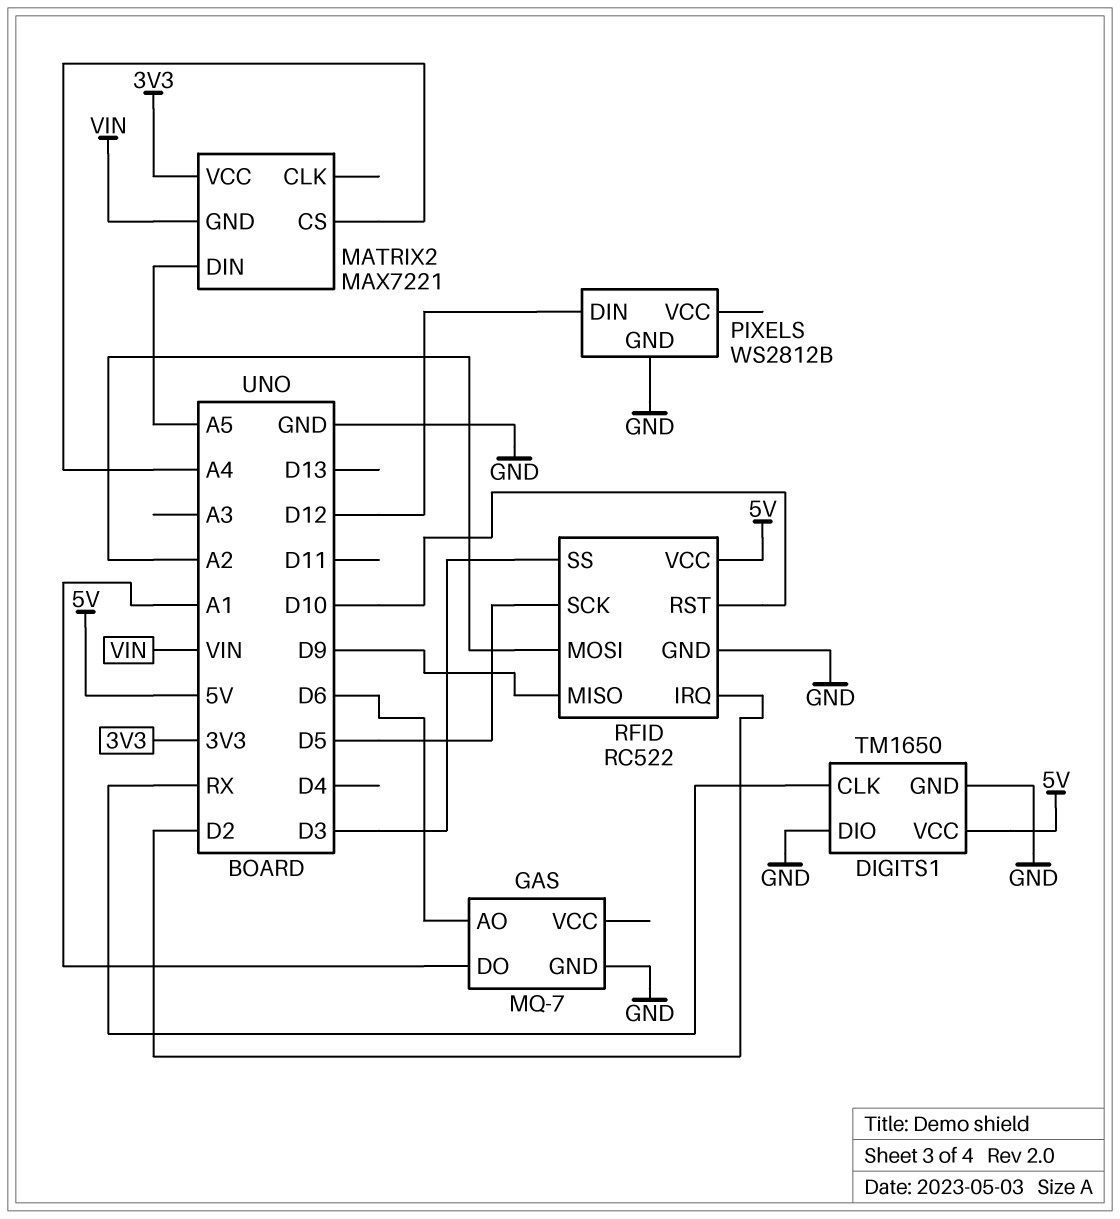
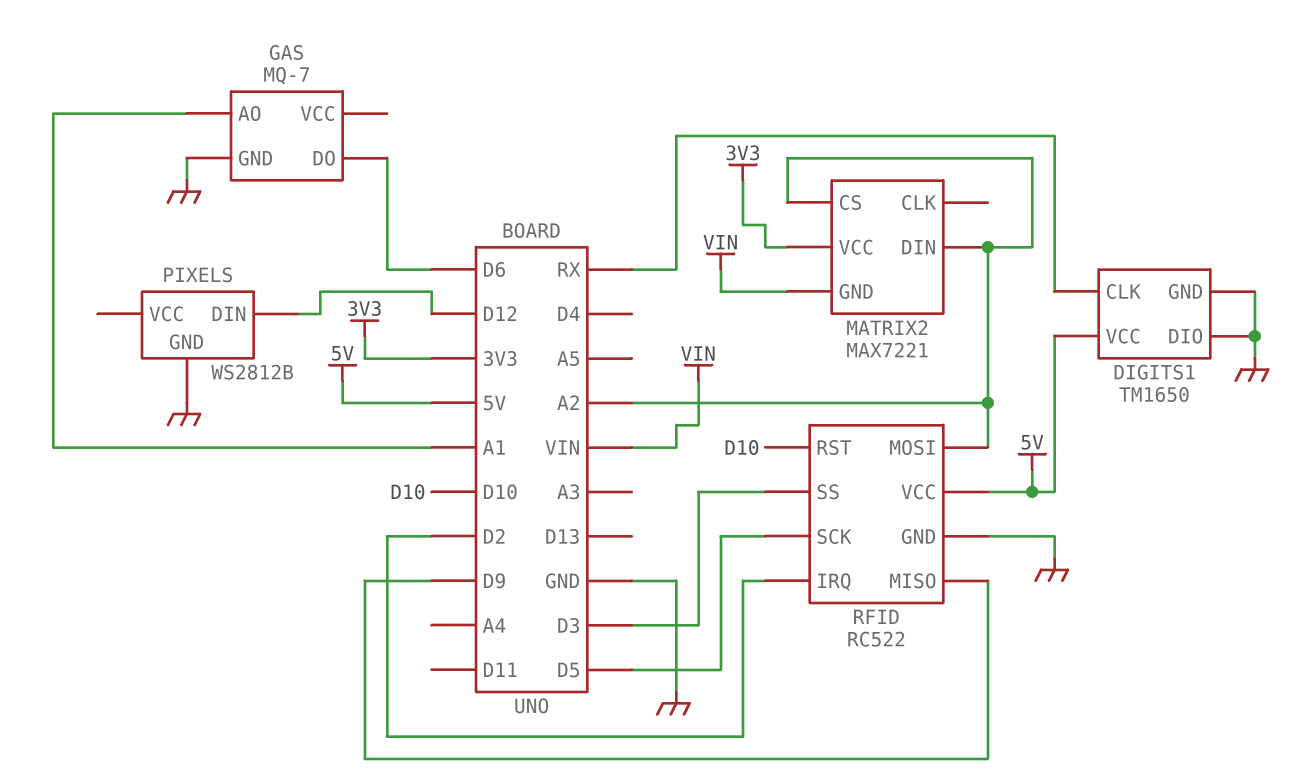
GAS pin AO: D6 -> A1
GAS pin DO: A1 -> D6
MATRIX2 pin CS: A4 -> A2
MATRIX2 pin DIN: A5 -> A2

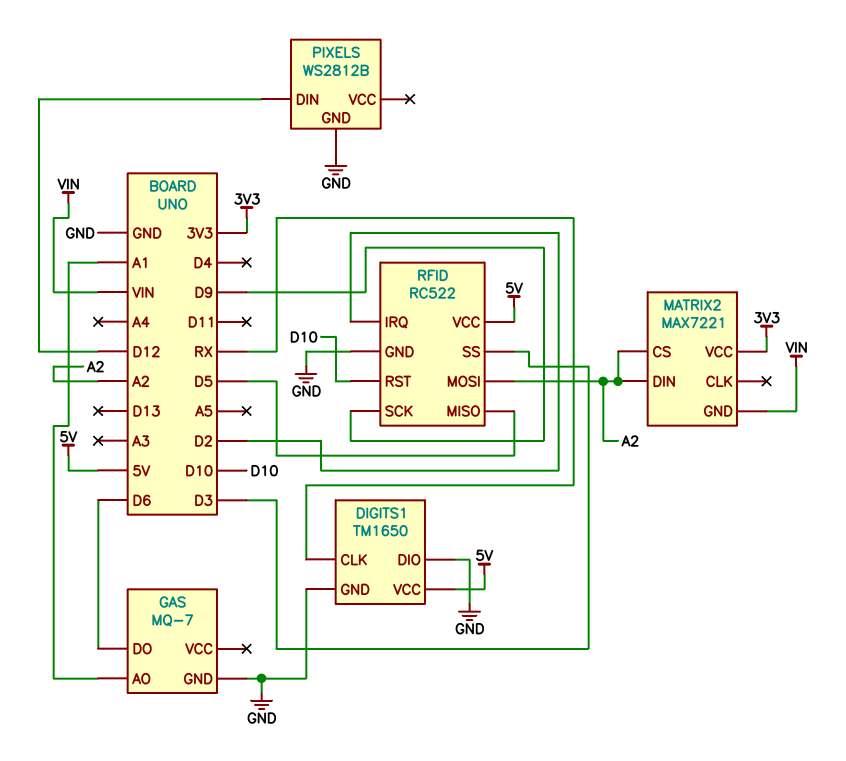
RFID pin MISO: D9 -> D5
RFID pin SCK: D5 -> D9

